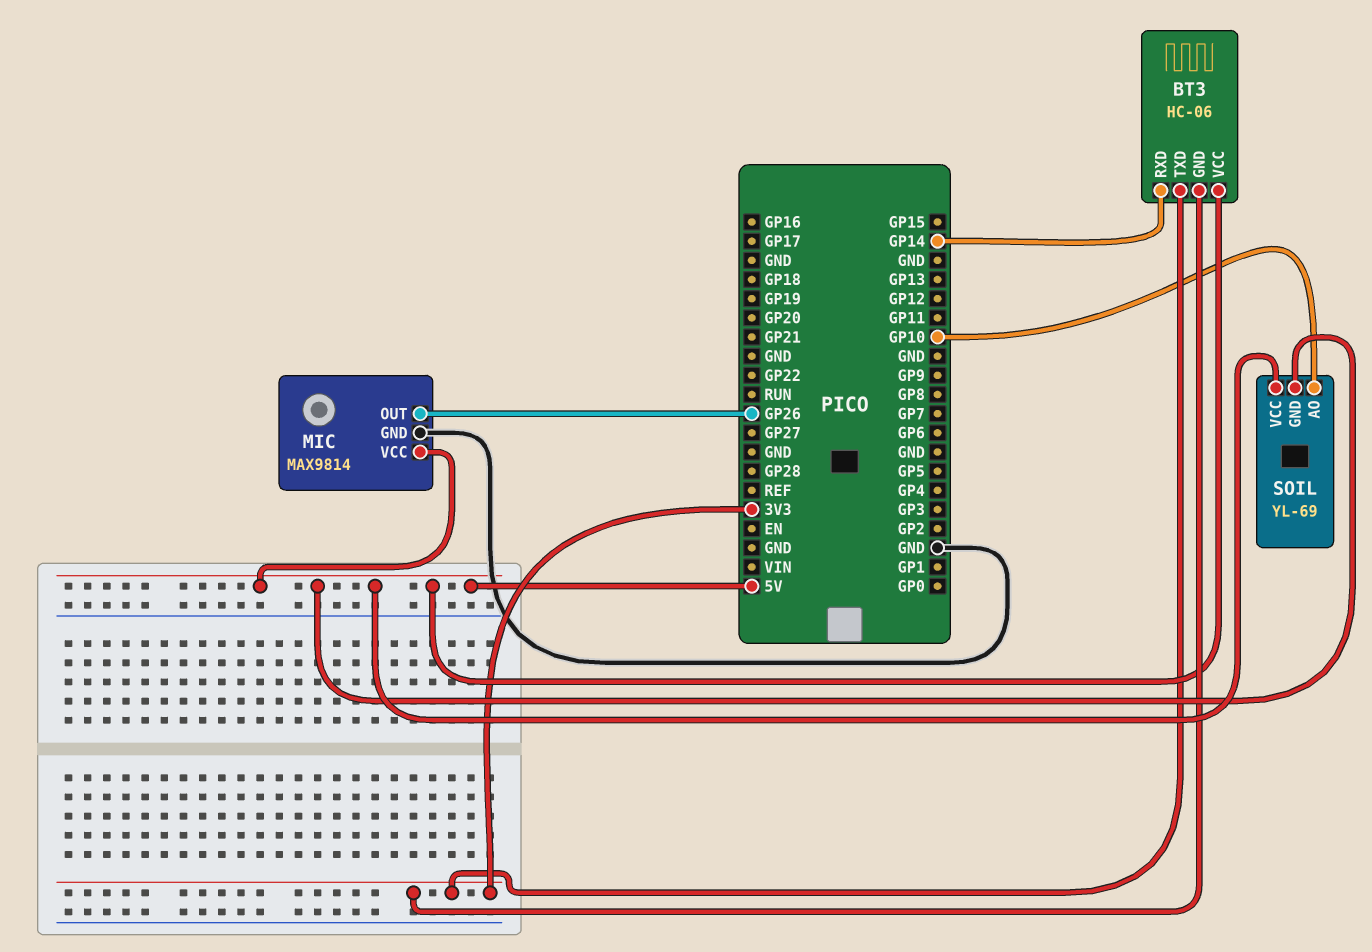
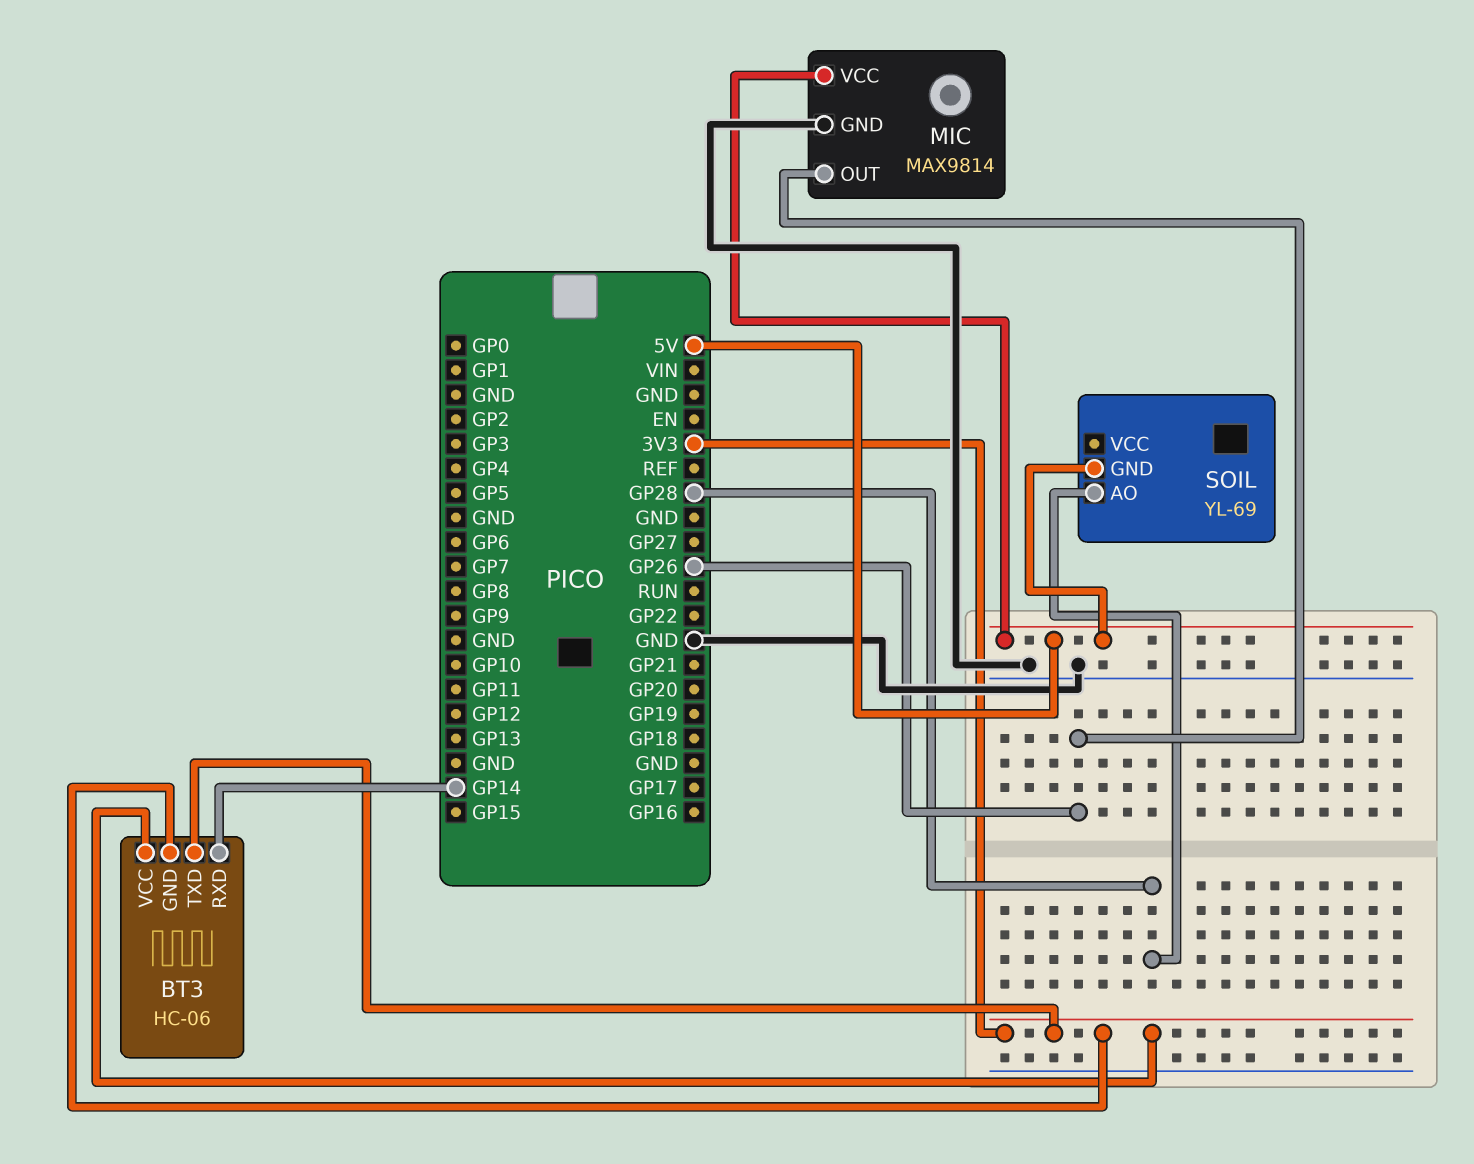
BT3 pin VCC: 5V -> 3V3
SOIL pin AO: GP10 -> GP28
SOIL pin VCC: 5V -> none

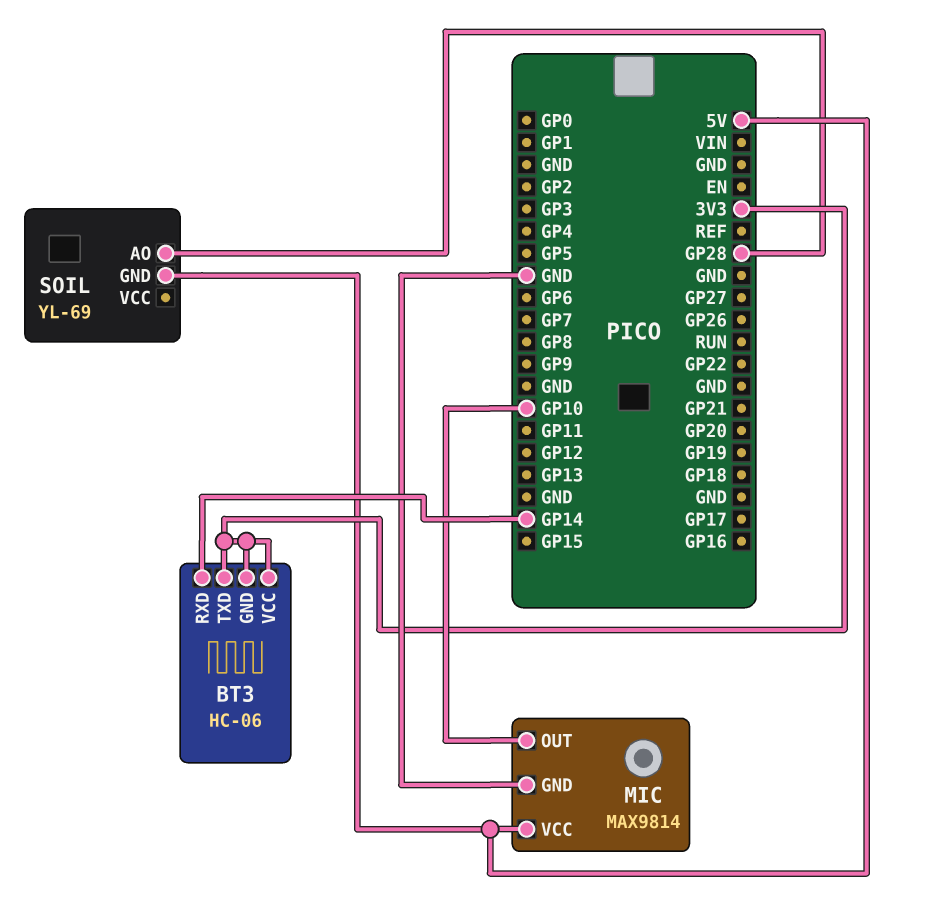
MIC pin OUT: GP26 -> GP10

